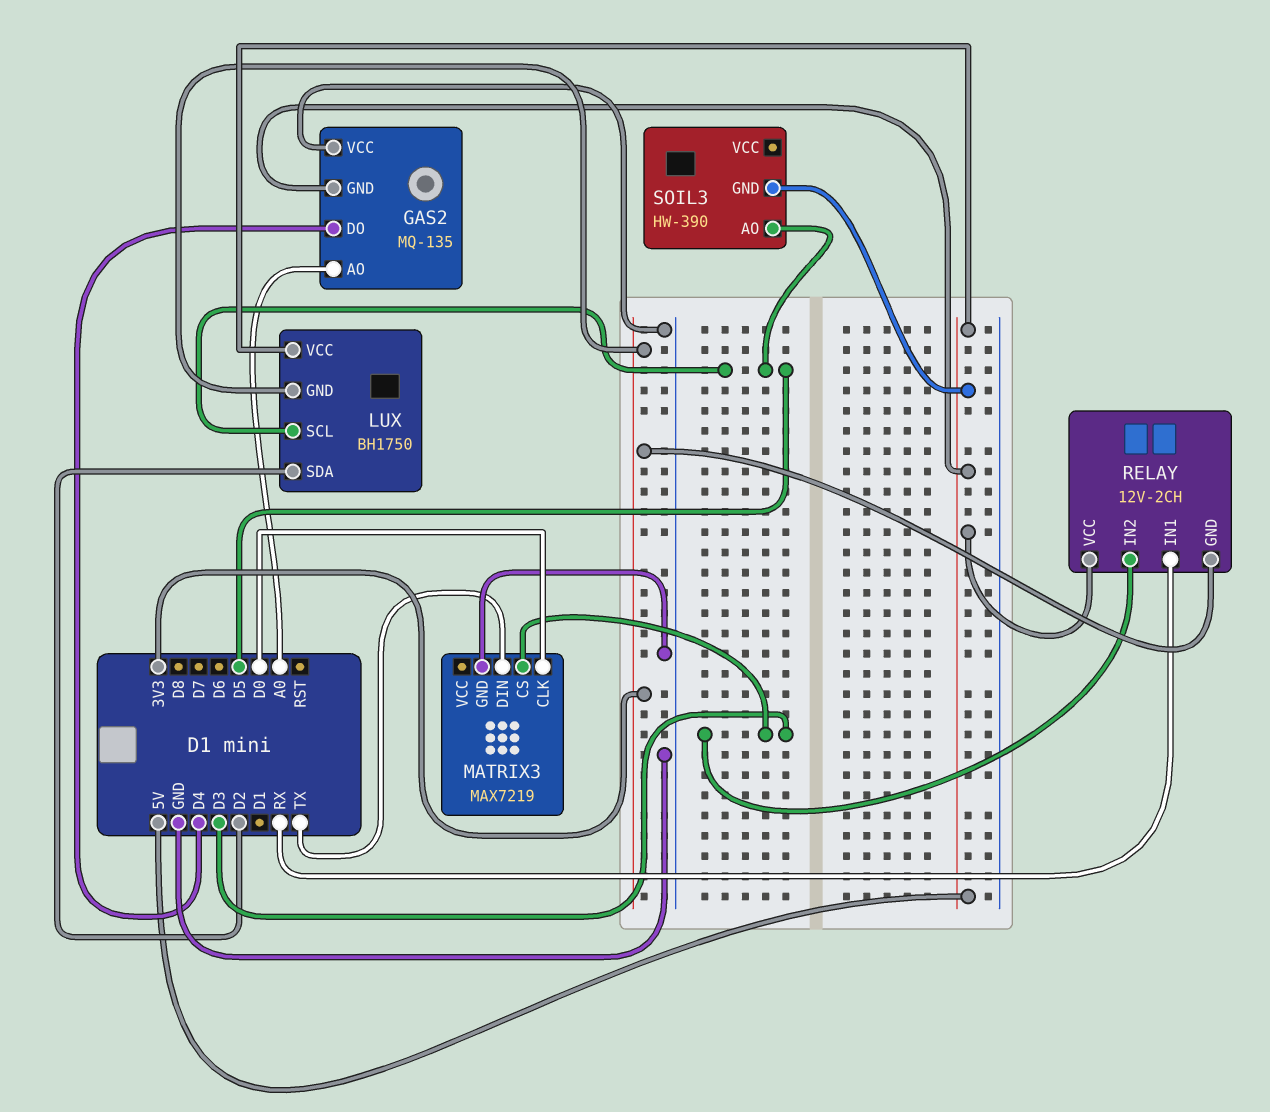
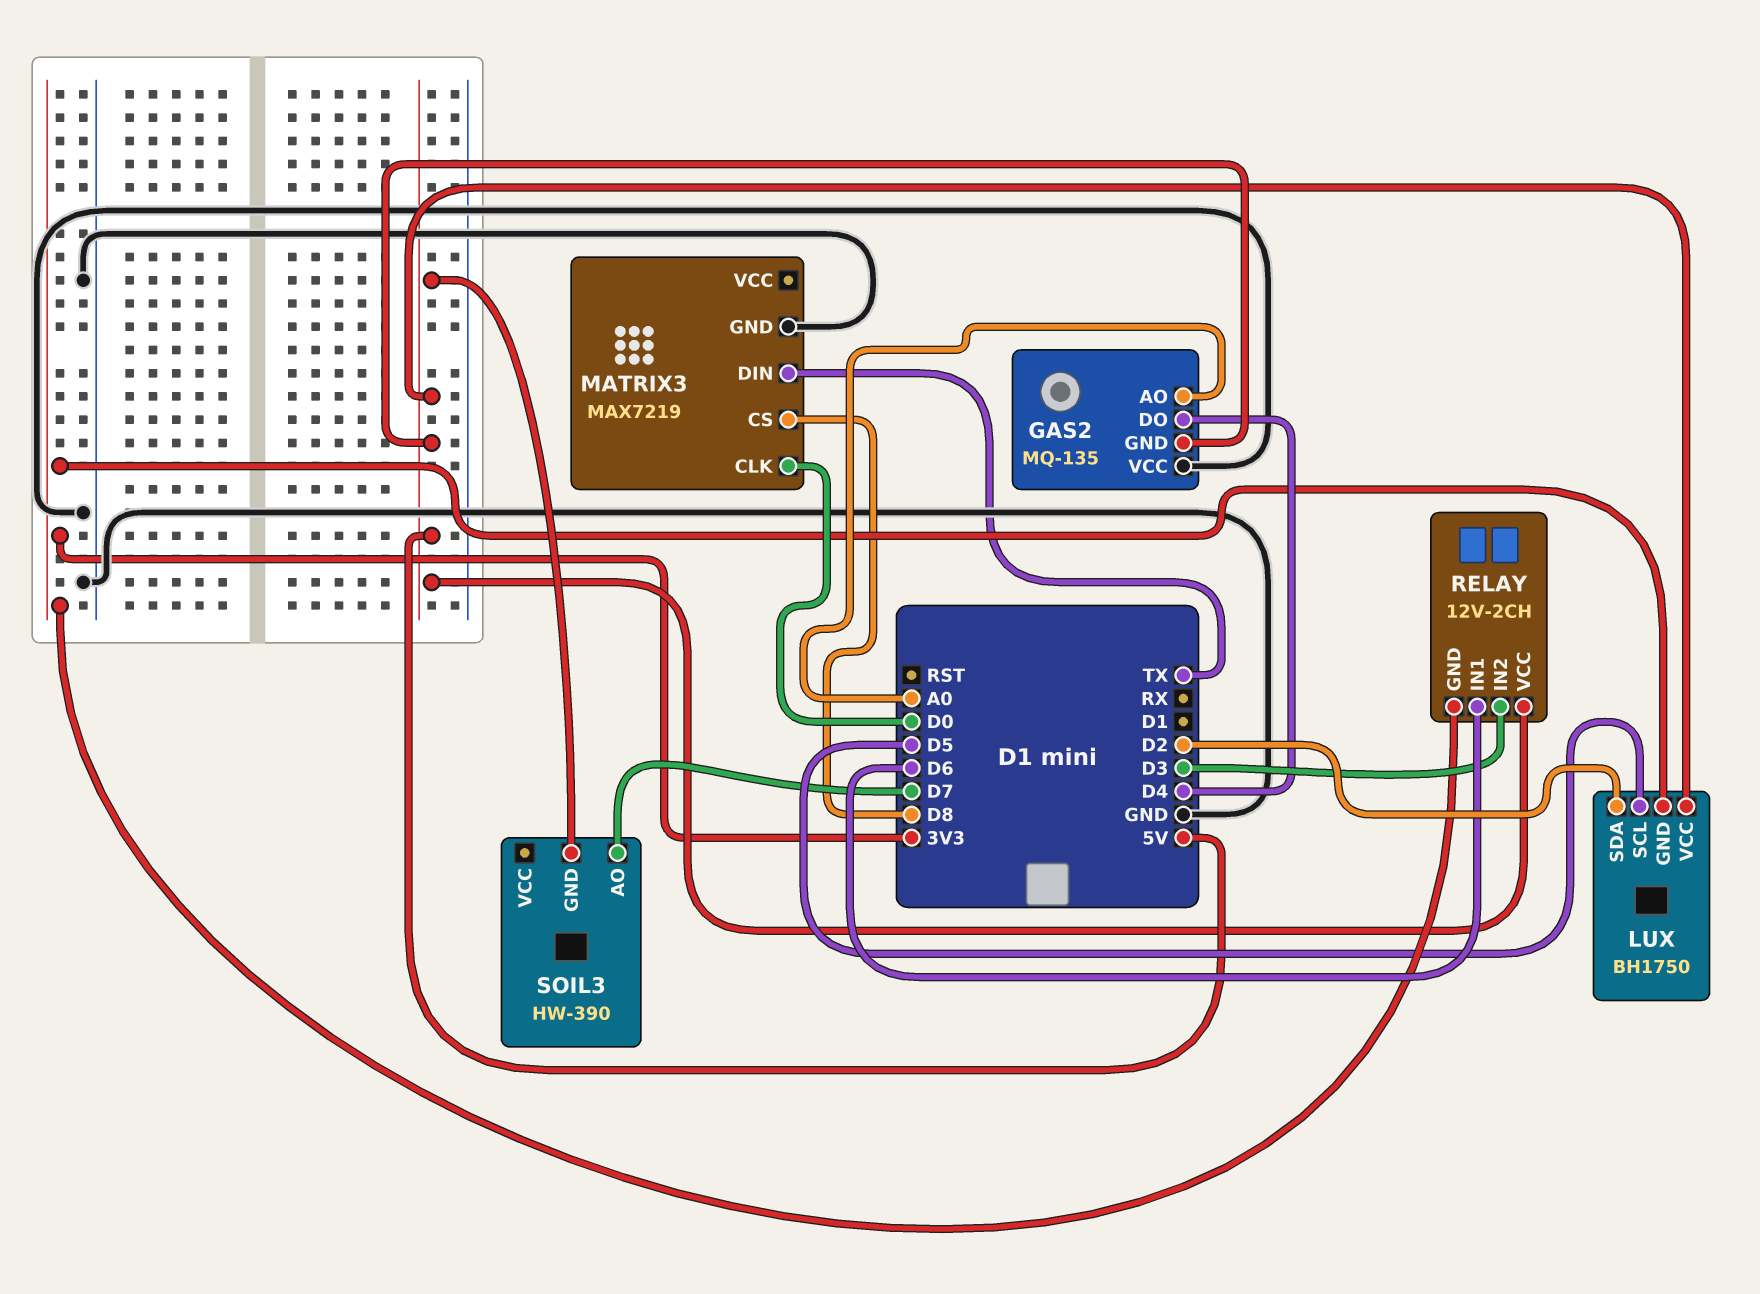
MATRIX3 pin CS: D3 -> D8
RELAY pin IN1: RX -> D6
SOIL3 pin AO: D5 -> D7

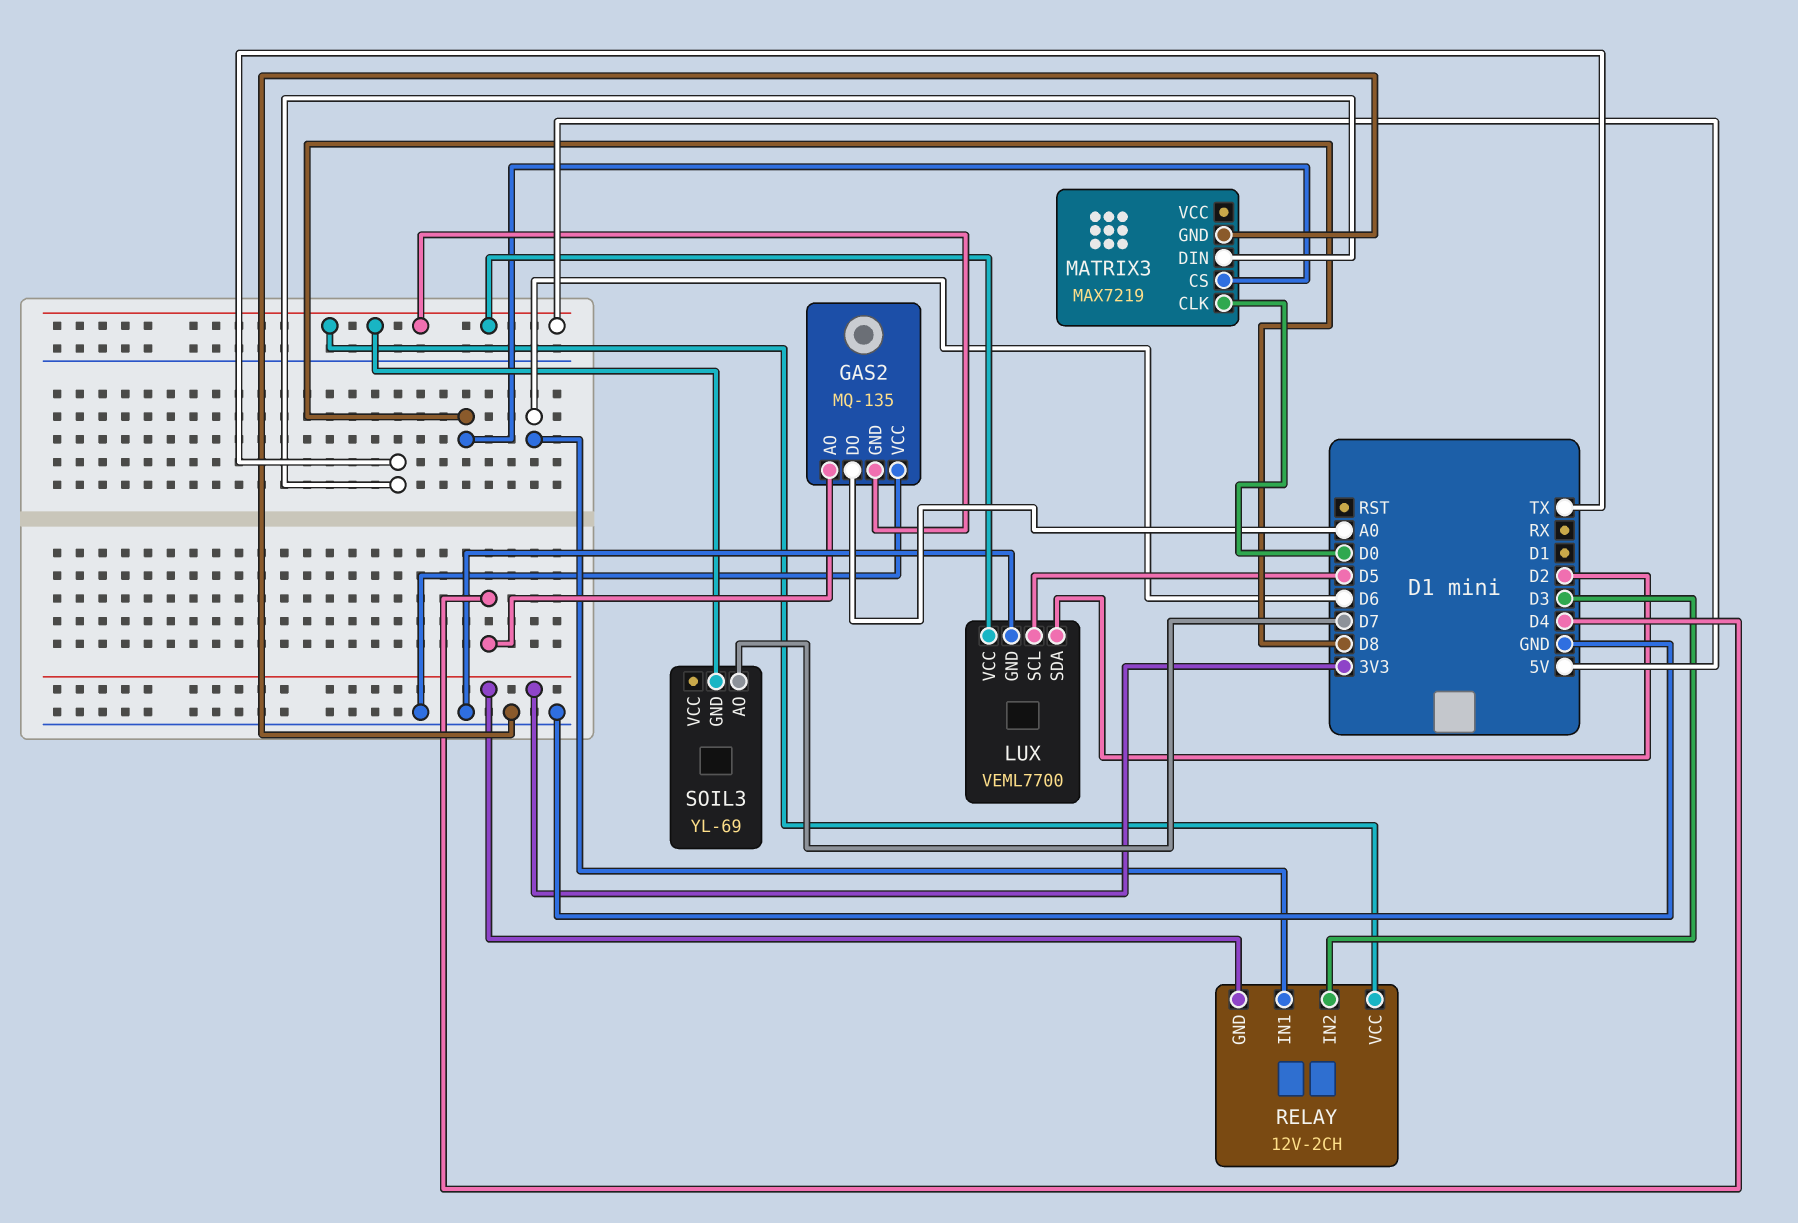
GAS2 pin AO: A0 -> D4
GAS2 pin DO: D4 -> A0
LUX: BH1750 -> VEML7700
LUX pin GND: 3V3 -> GND
SOIL3: HW-390 -> YL-69

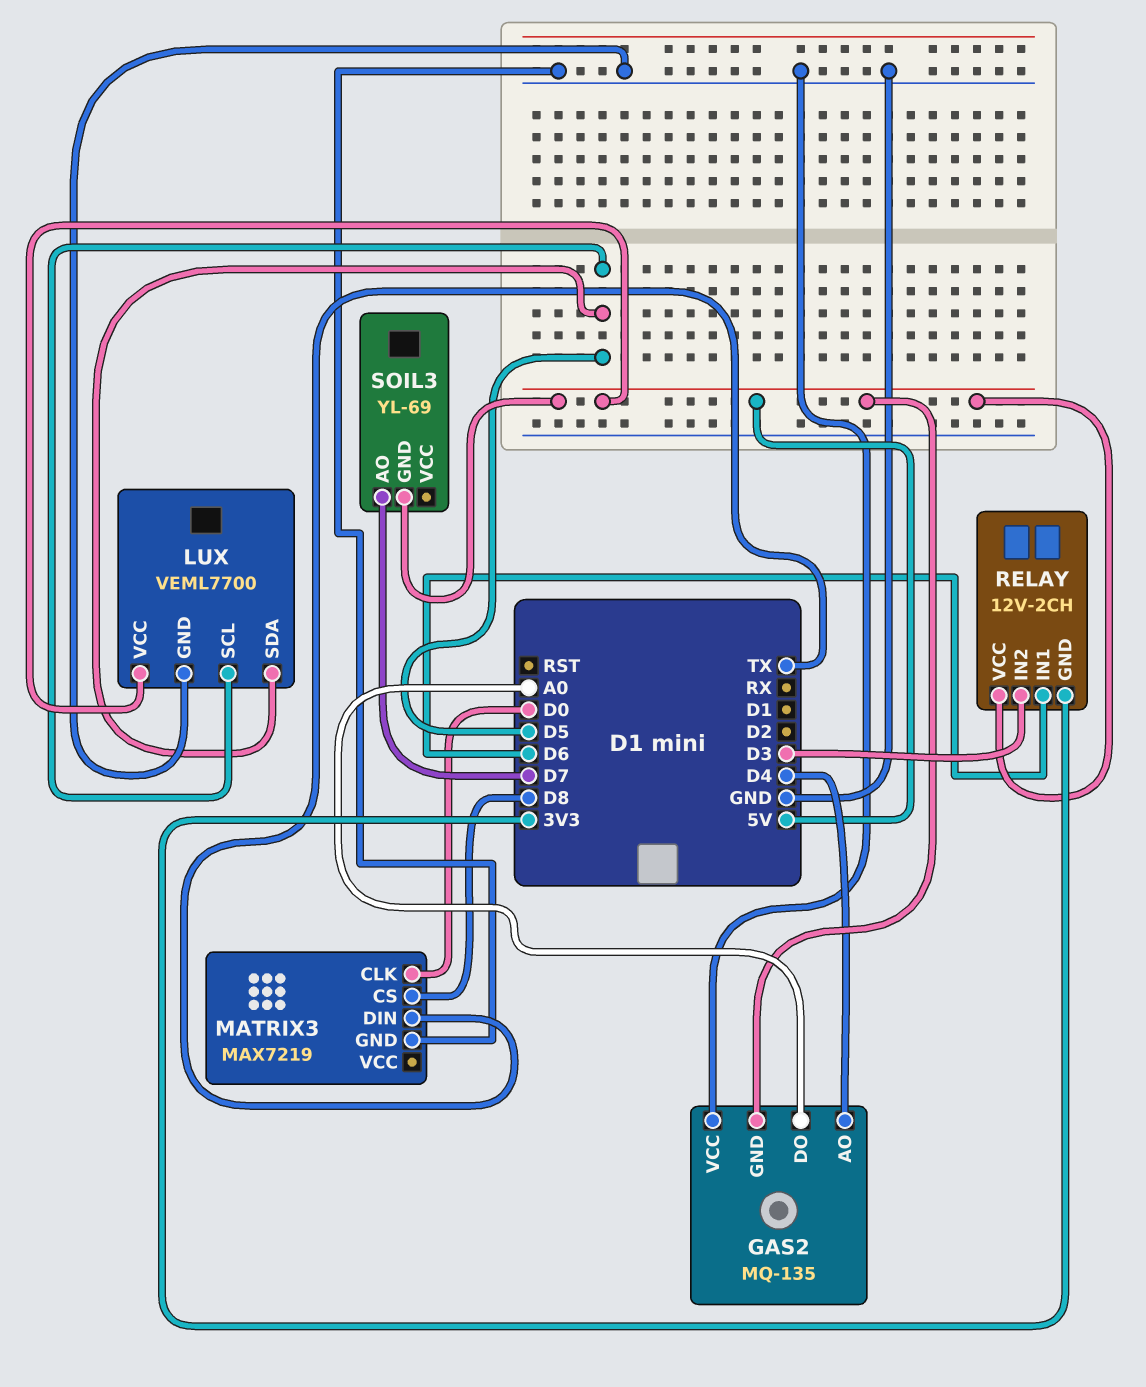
LUX pin SDA: D2 -> D5

